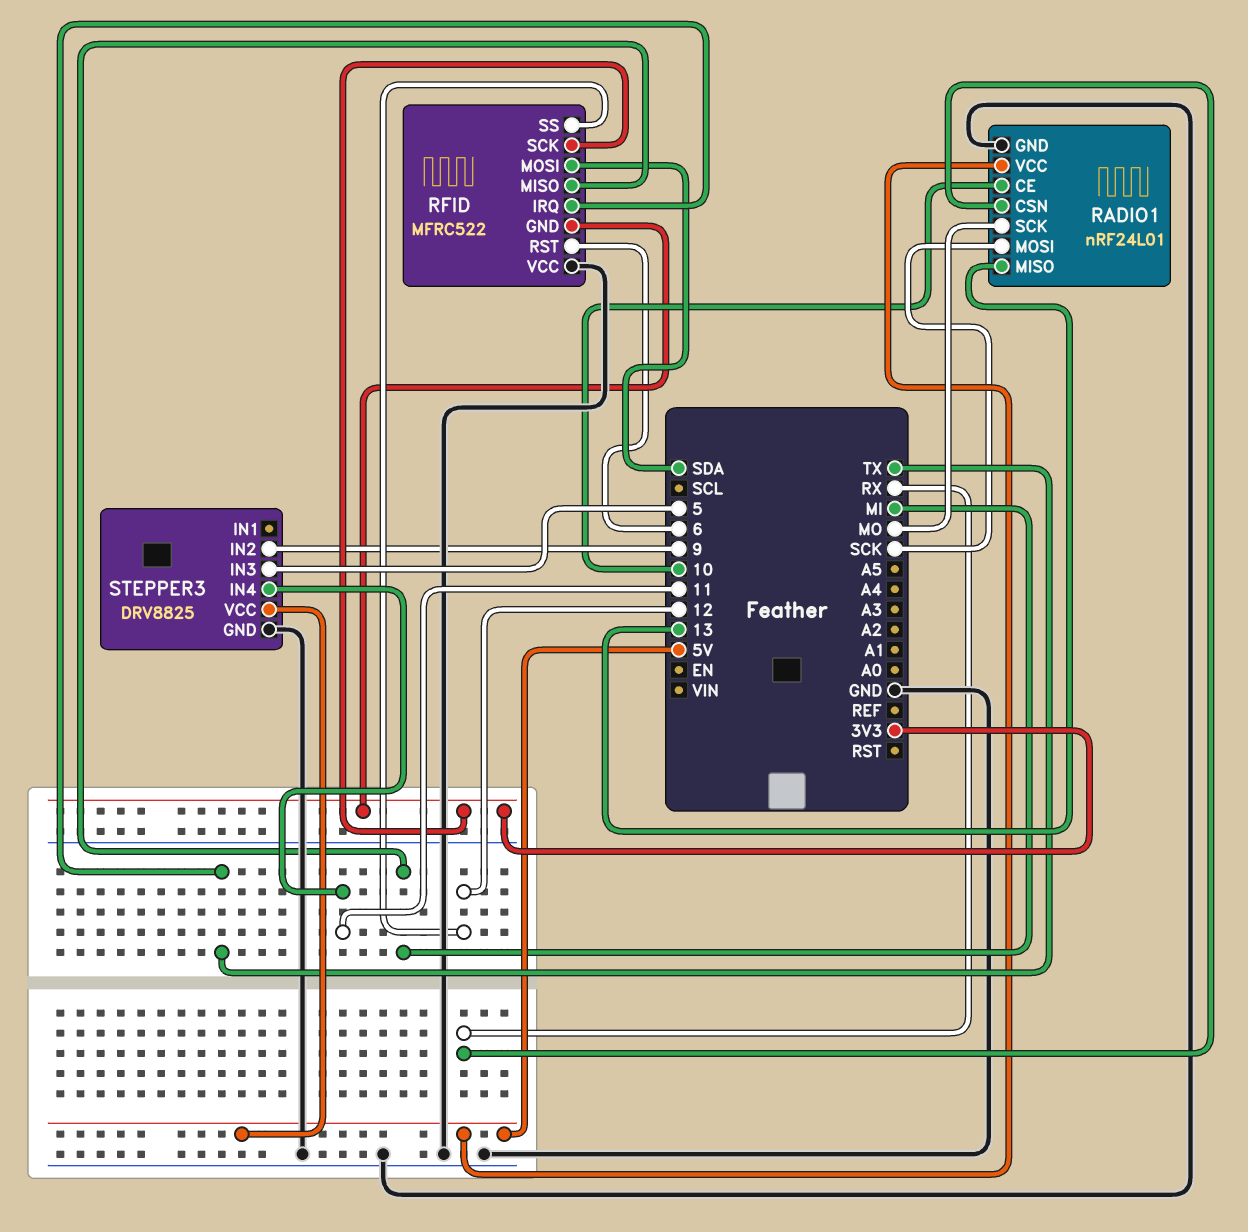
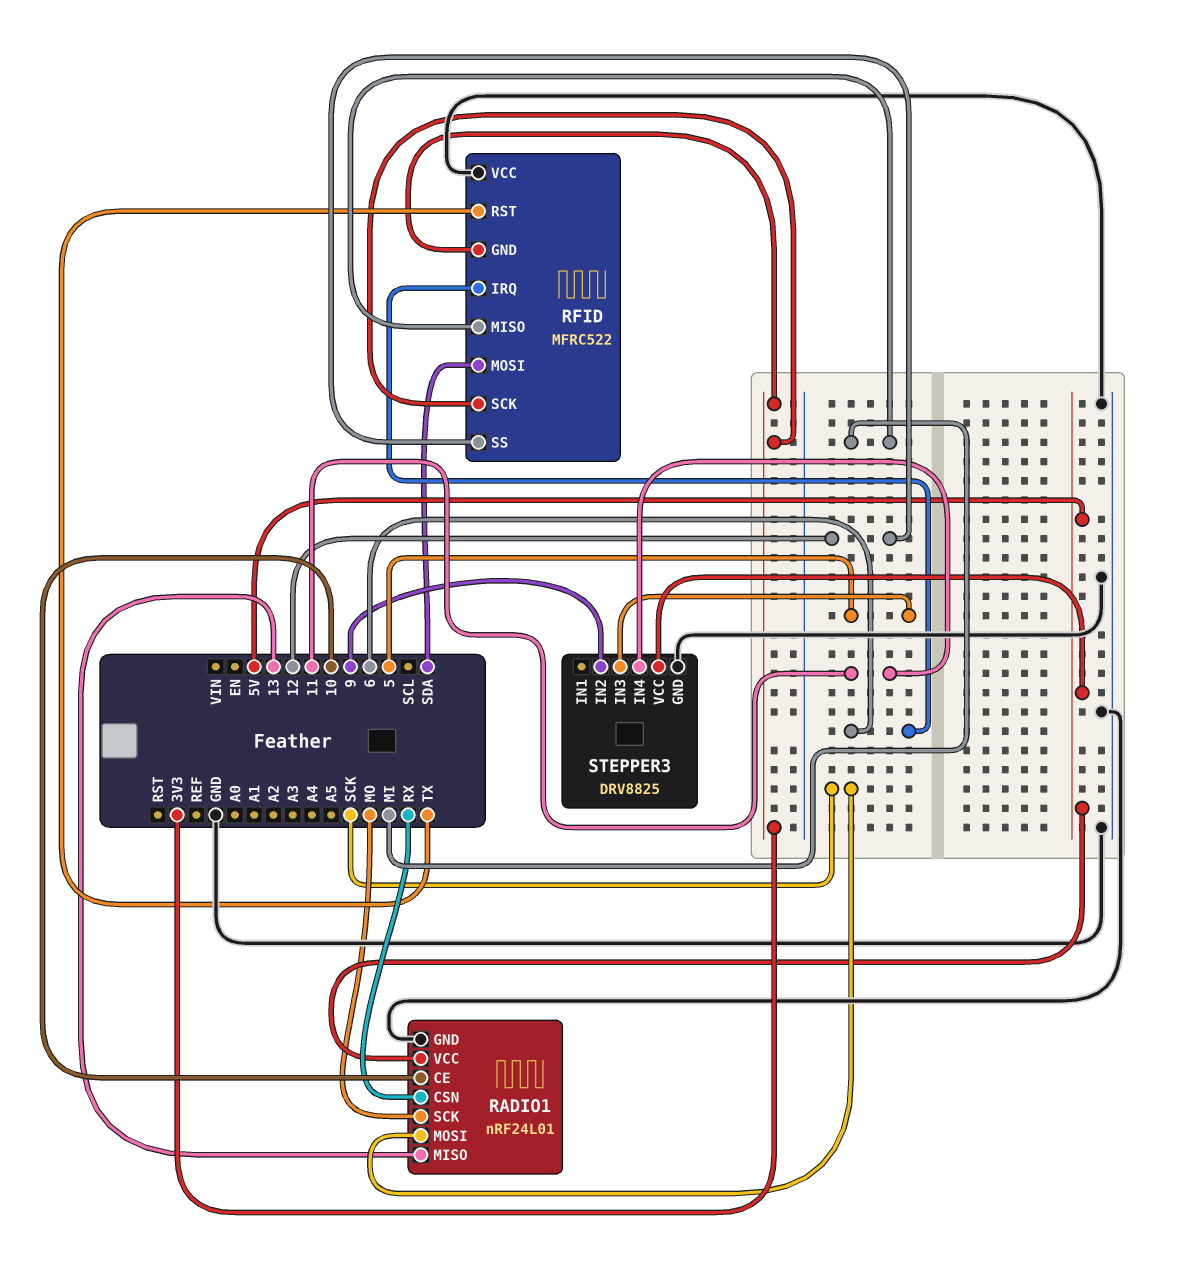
RFID pin IRQ: TX -> 6
RFID pin RST: 6 -> TX

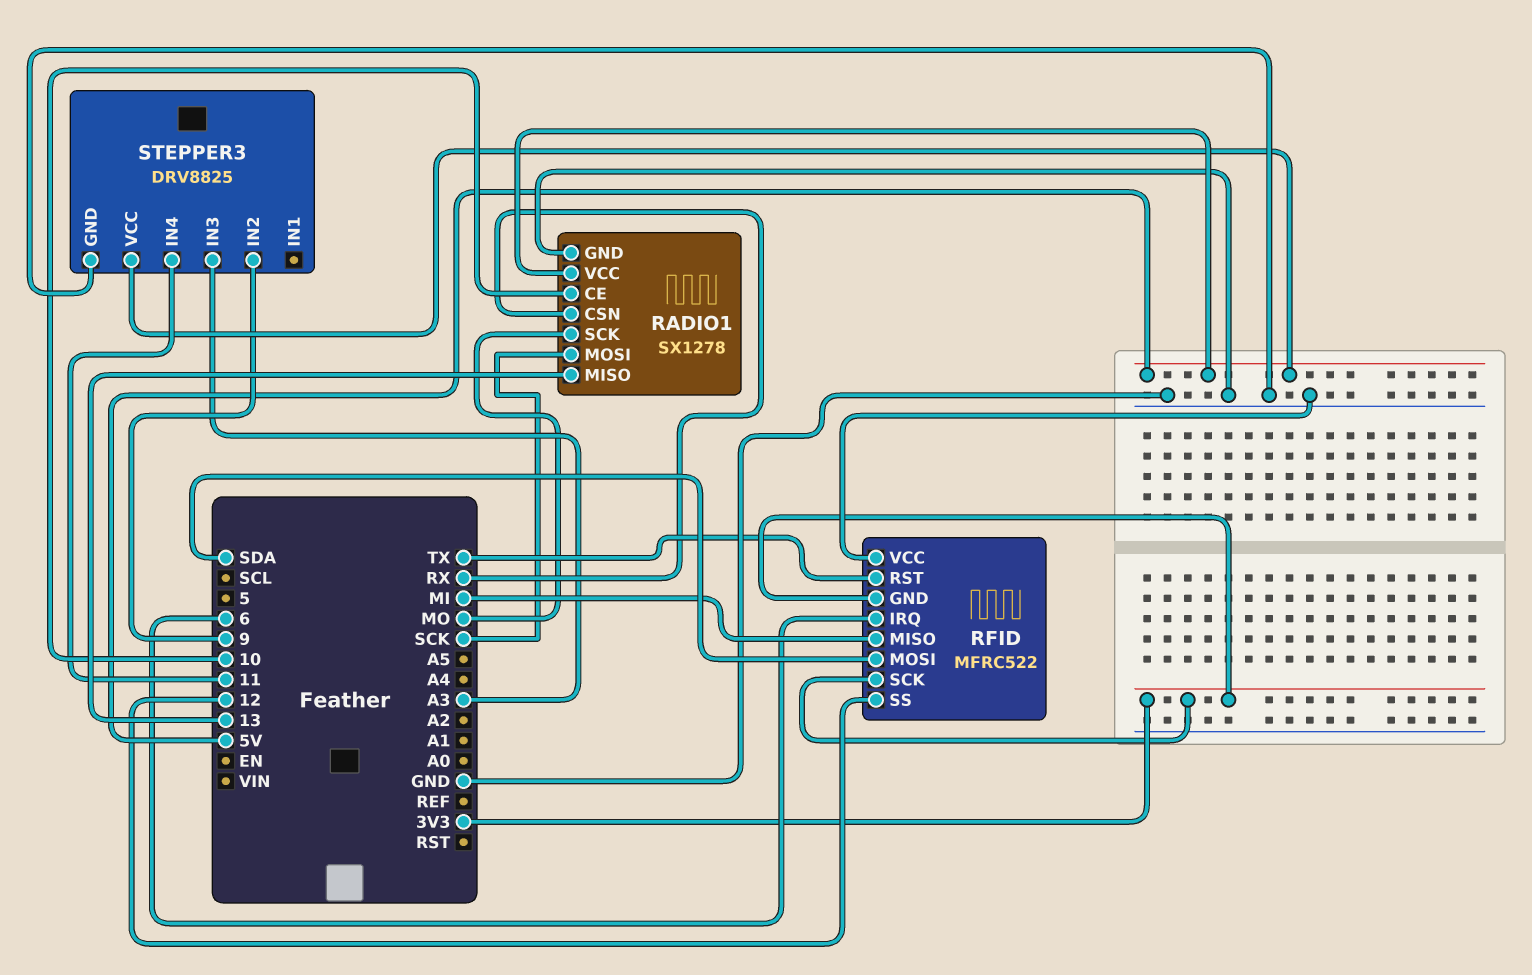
RADIO1: nRF24L01 -> SX1278
STEPPER3 pin IN3: 5 -> A3

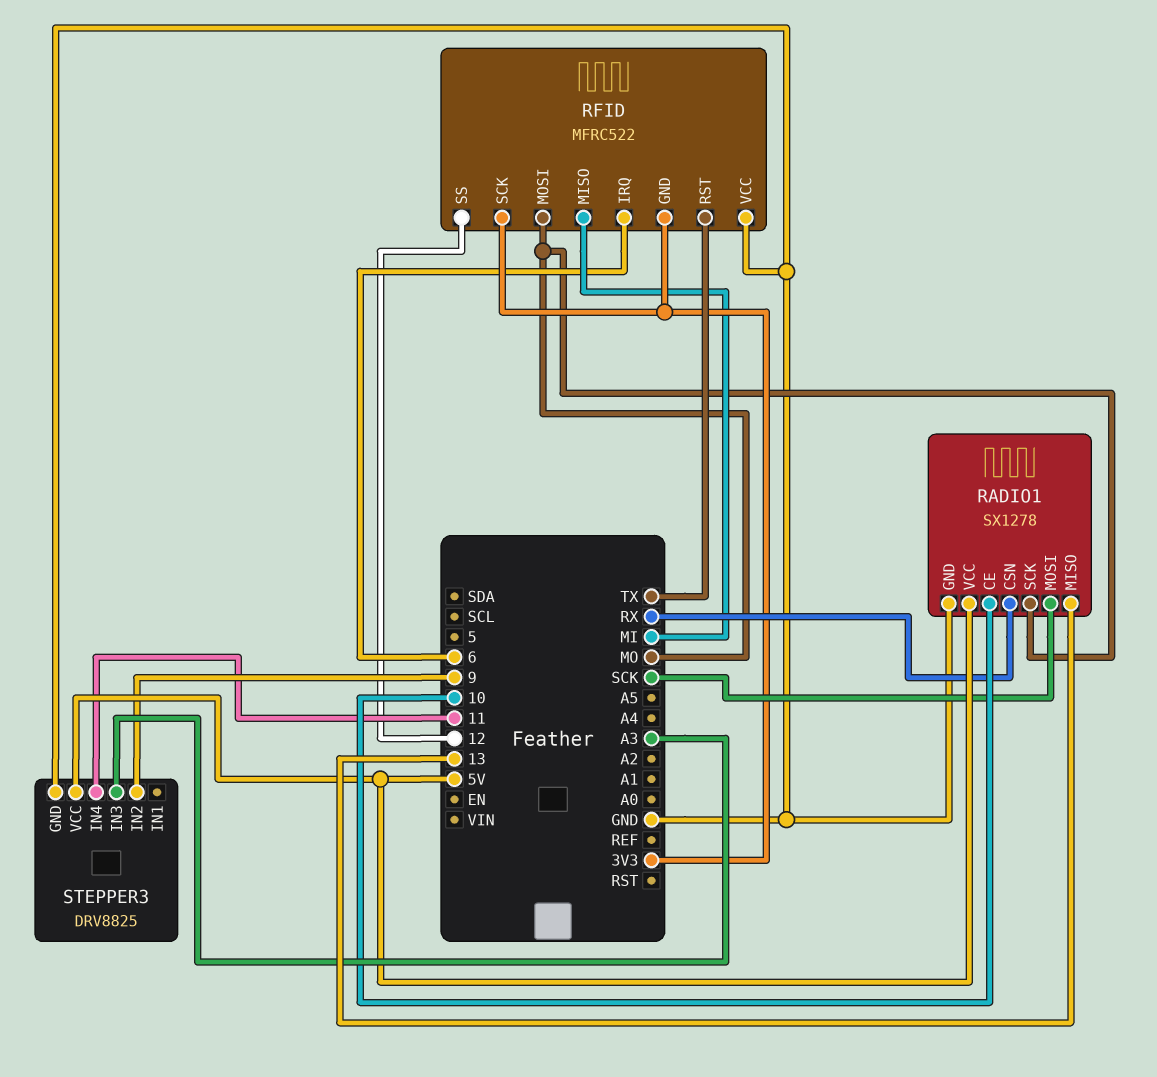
RFID pin MOSI: SDA -> MO

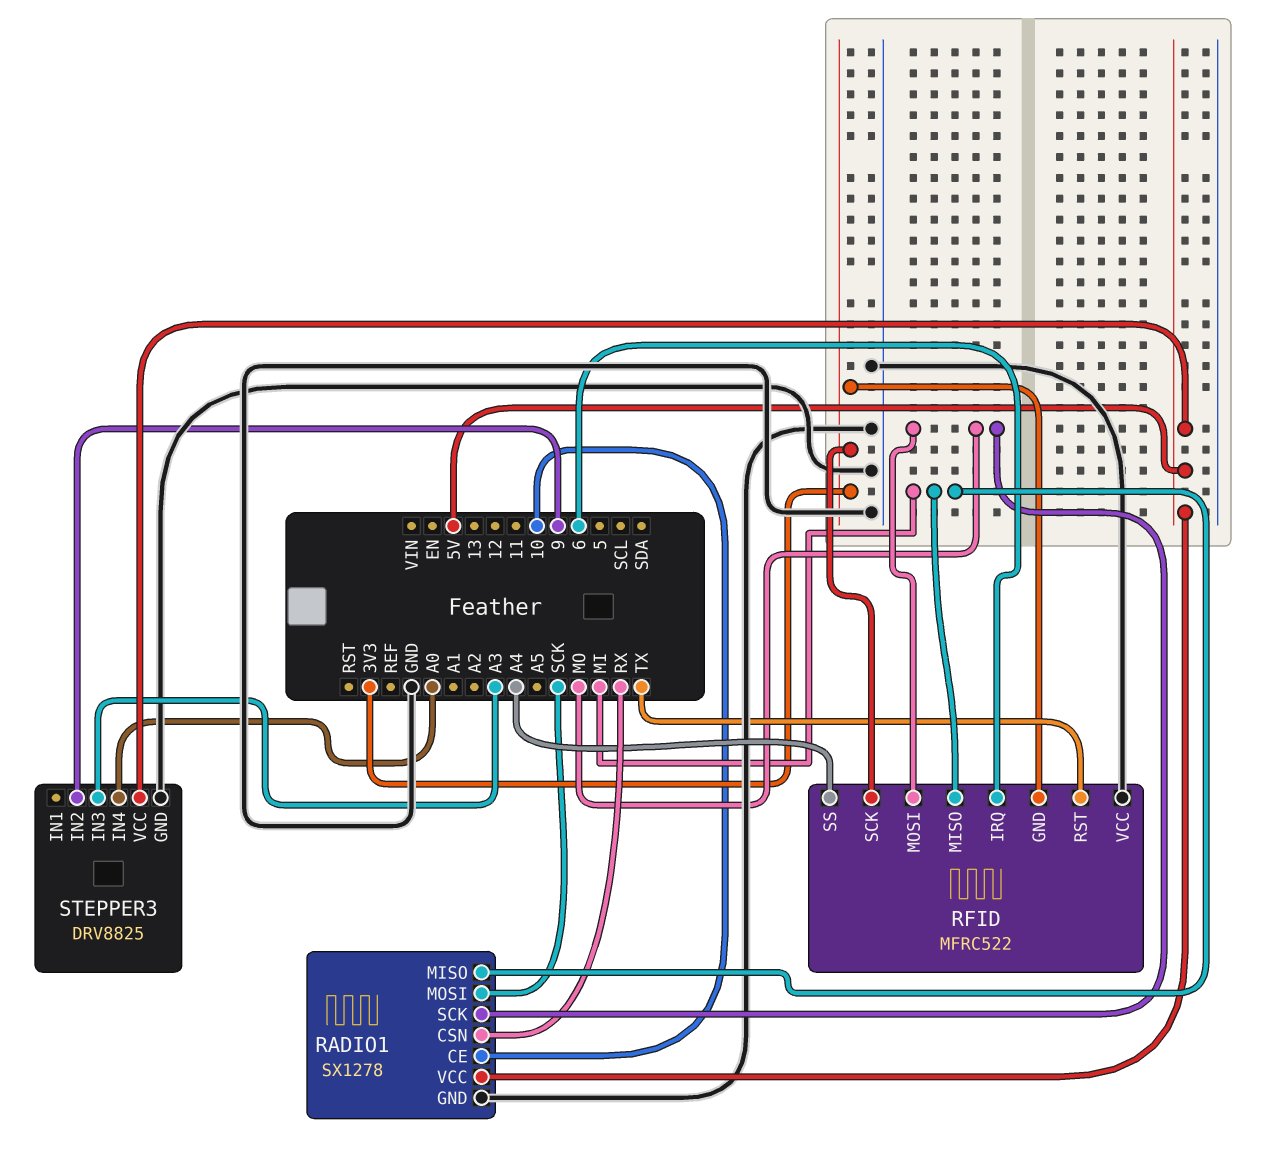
RADIO1 pin MISO: 13 -> MI
RFID pin SS: 12 -> A4
STEPPER3 pin IN4: 11 -> A0

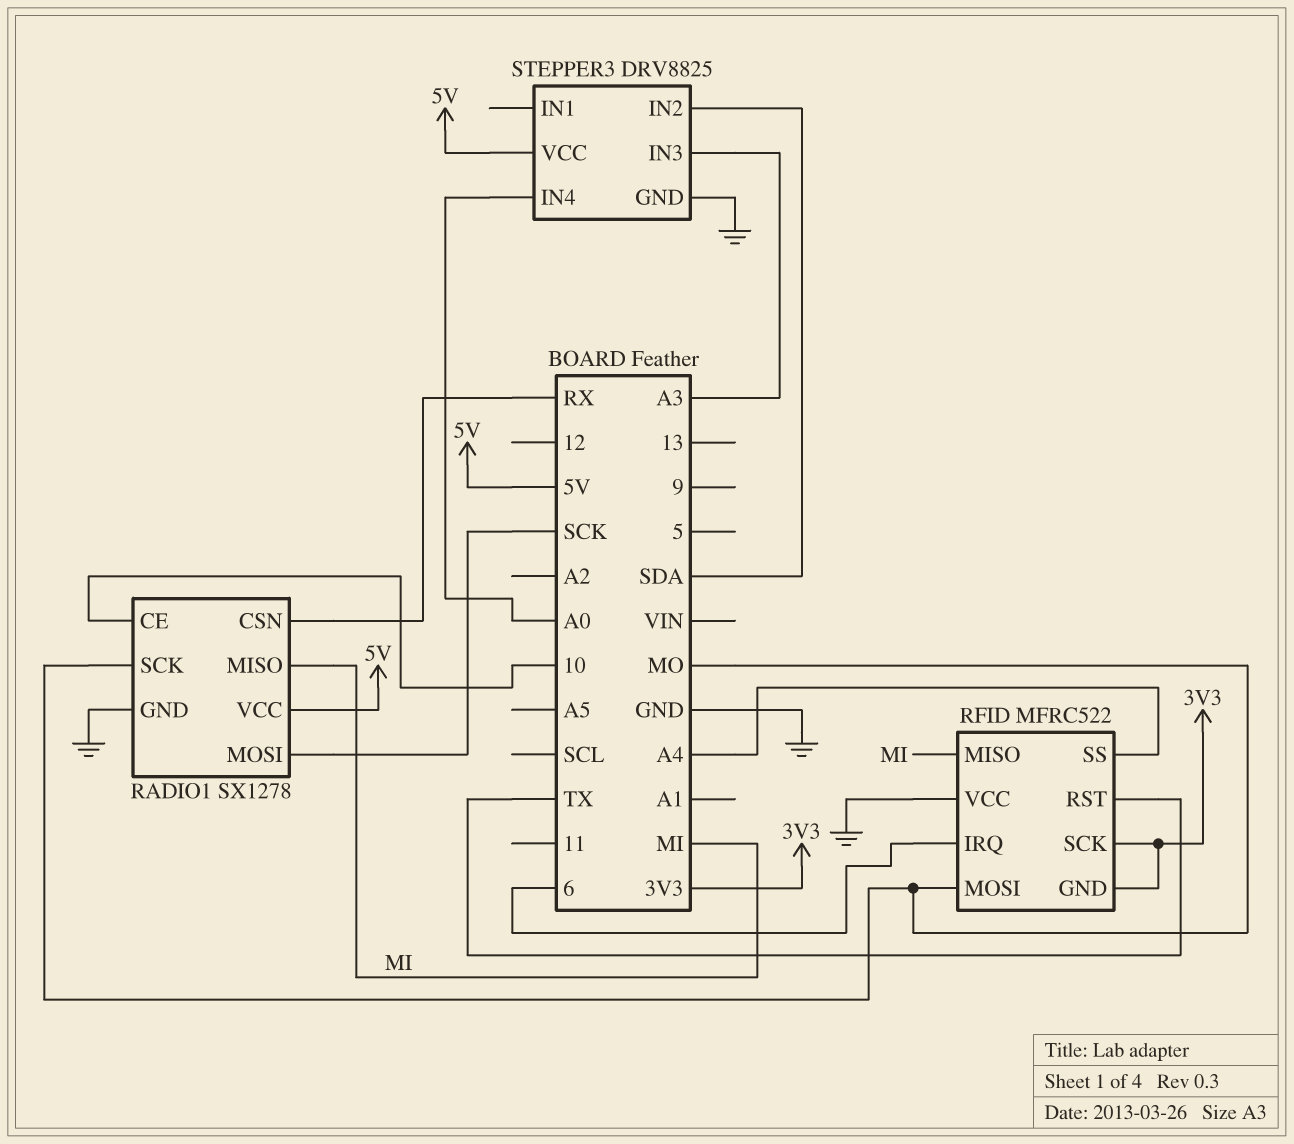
STEPPER3 pin IN2: 9 -> SDA

